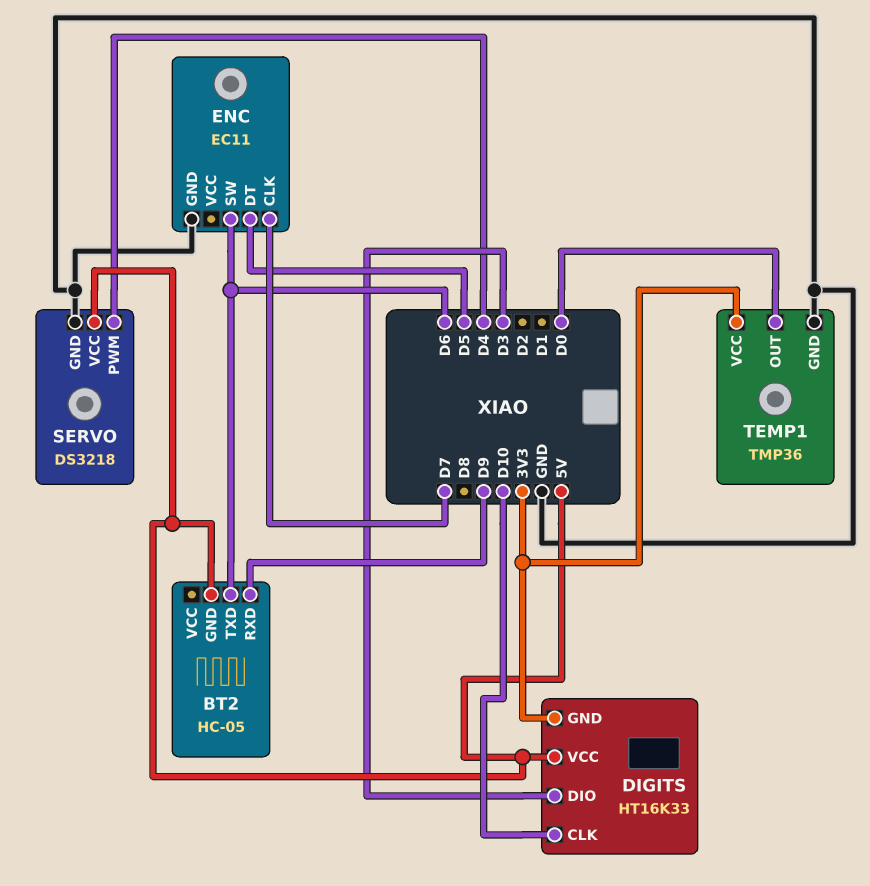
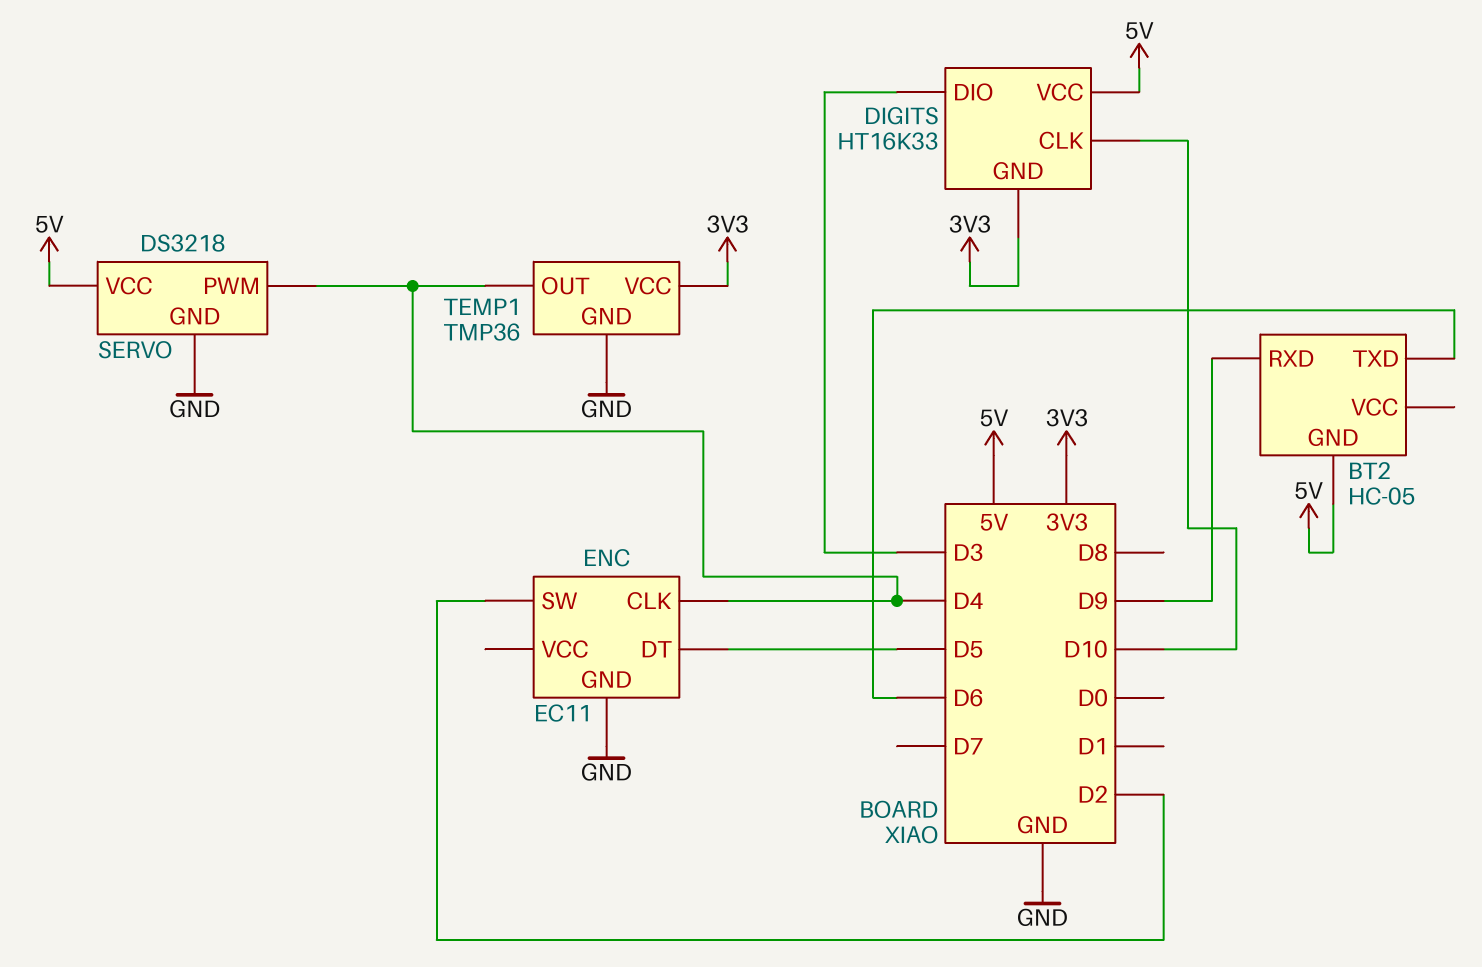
ENC pin CLK: D7 -> D4
ENC pin SW: D6 -> D2
TEMP1 pin OUT: D0 -> D4

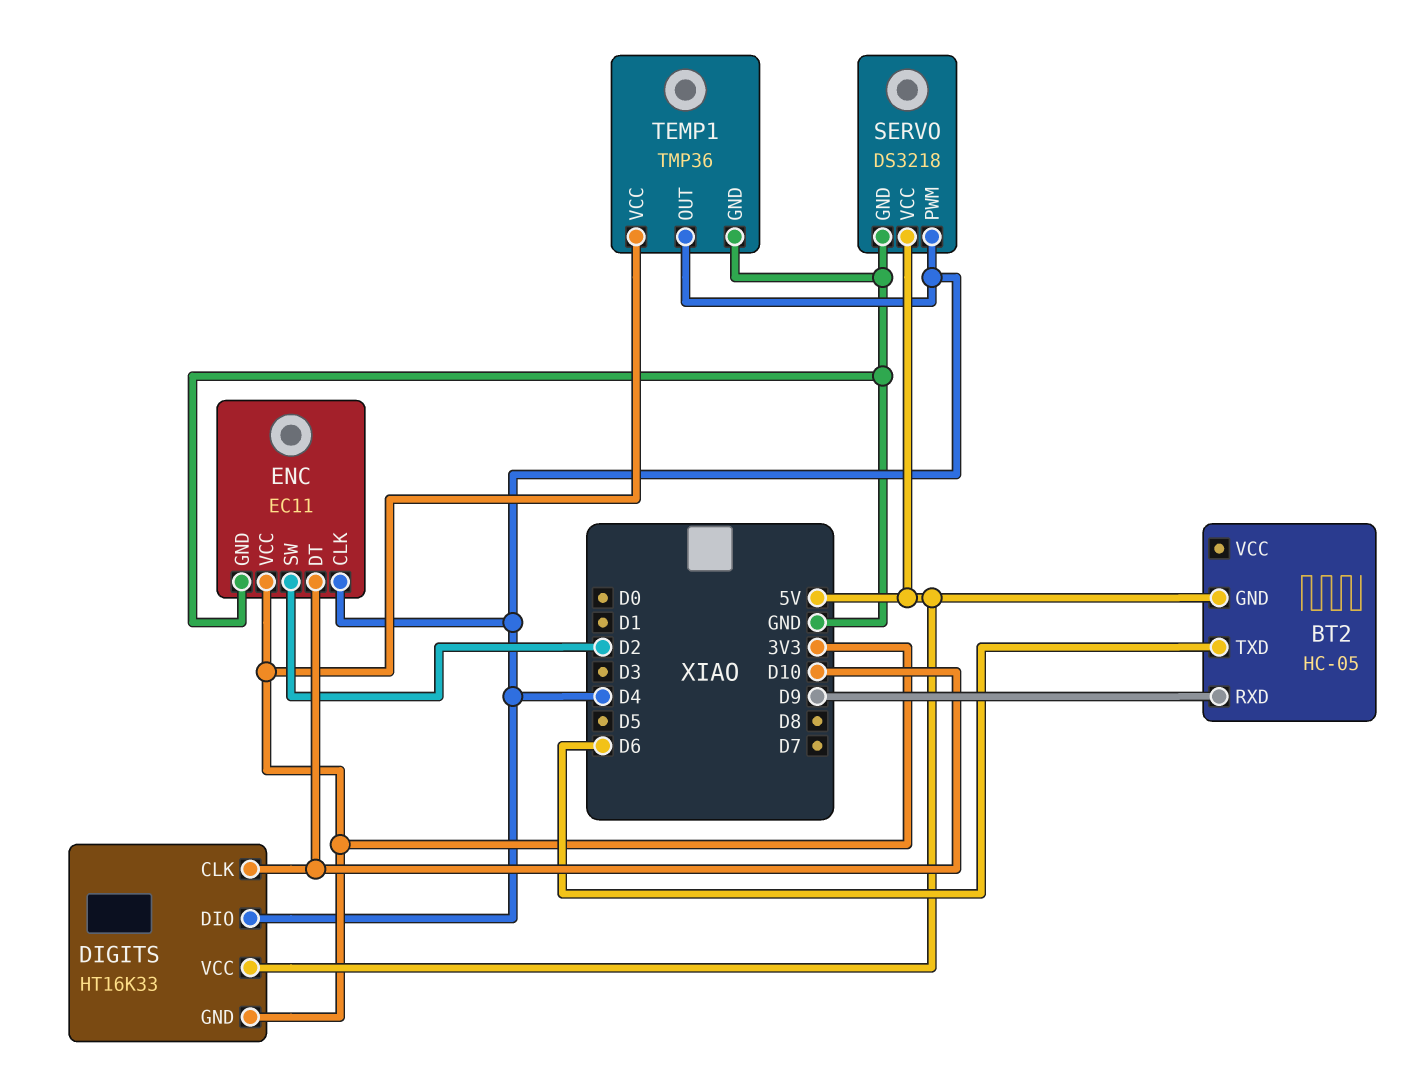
DIGITS pin DIO: D3 -> D4
ENC pin DT: D5 -> D10
ENC pin VCC: none -> 3V3

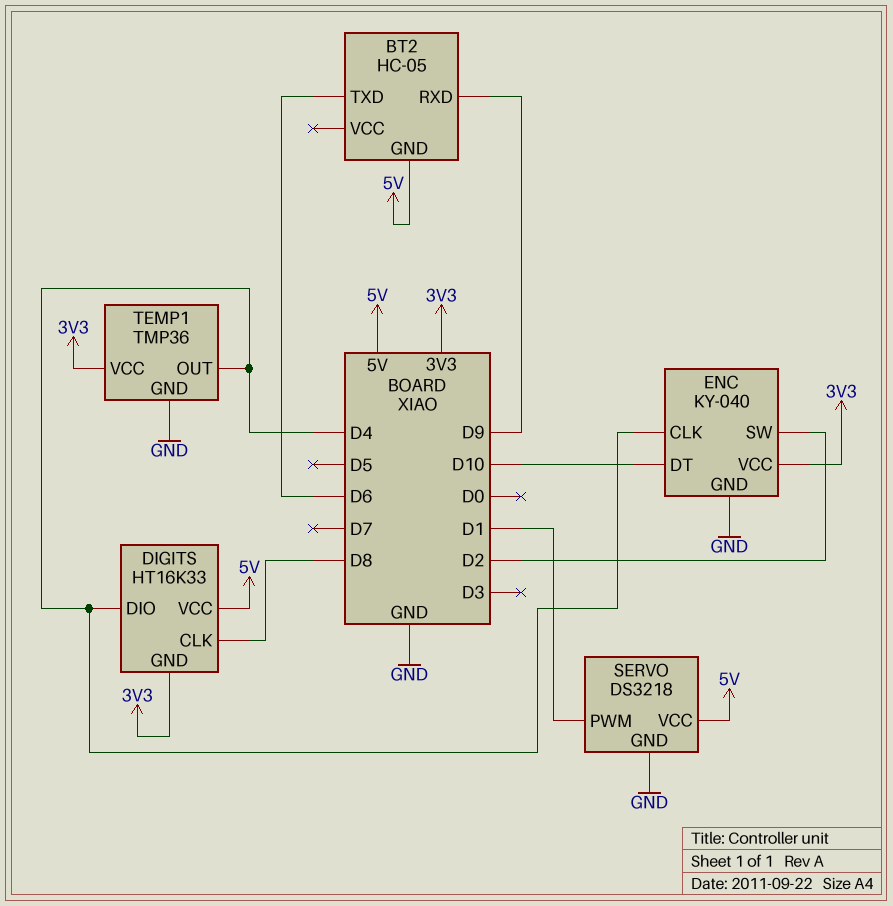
DIGITS pin CLK: D10 -> D8
ENC: EC11 -> KY-040
SERVO pin PWM: D4 -> D1

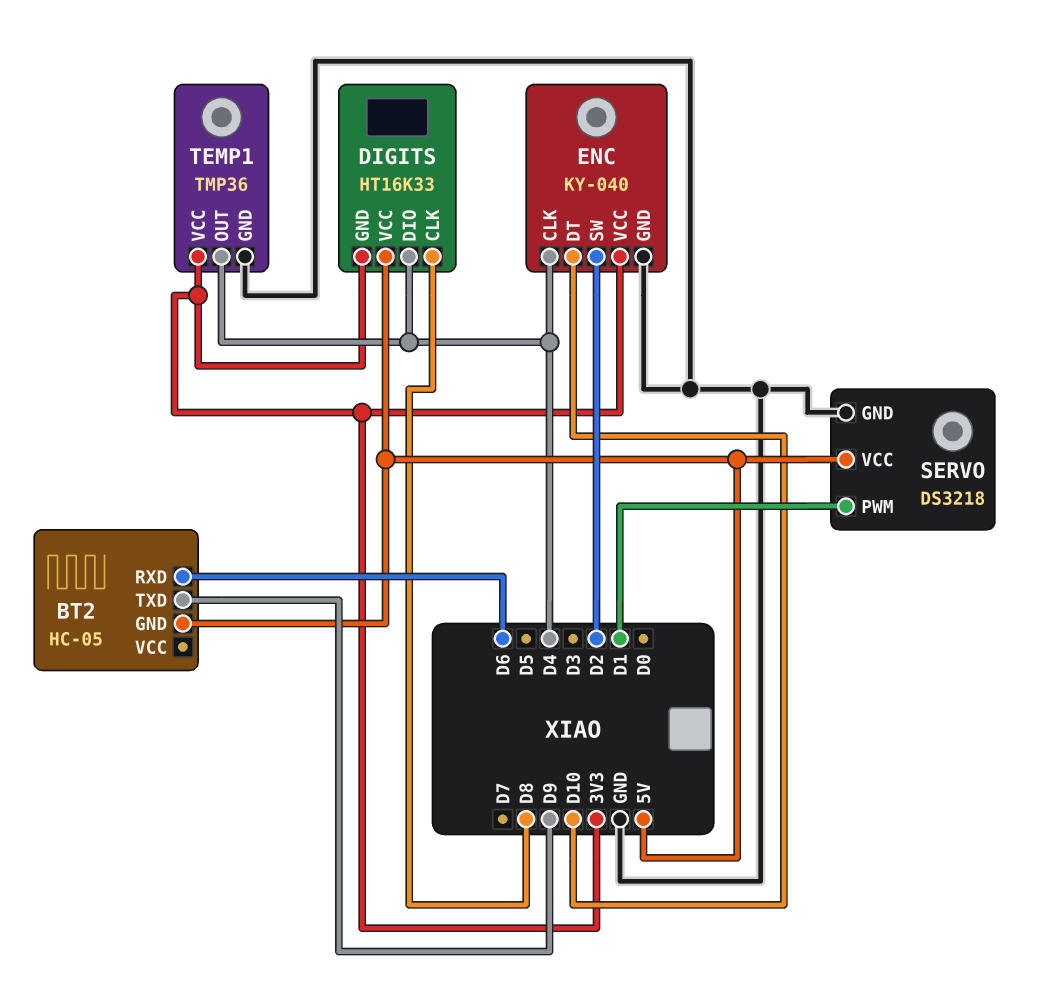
BT2 pin RXD: D9 -> D6
BT2 pin TXD: D6 -> D9

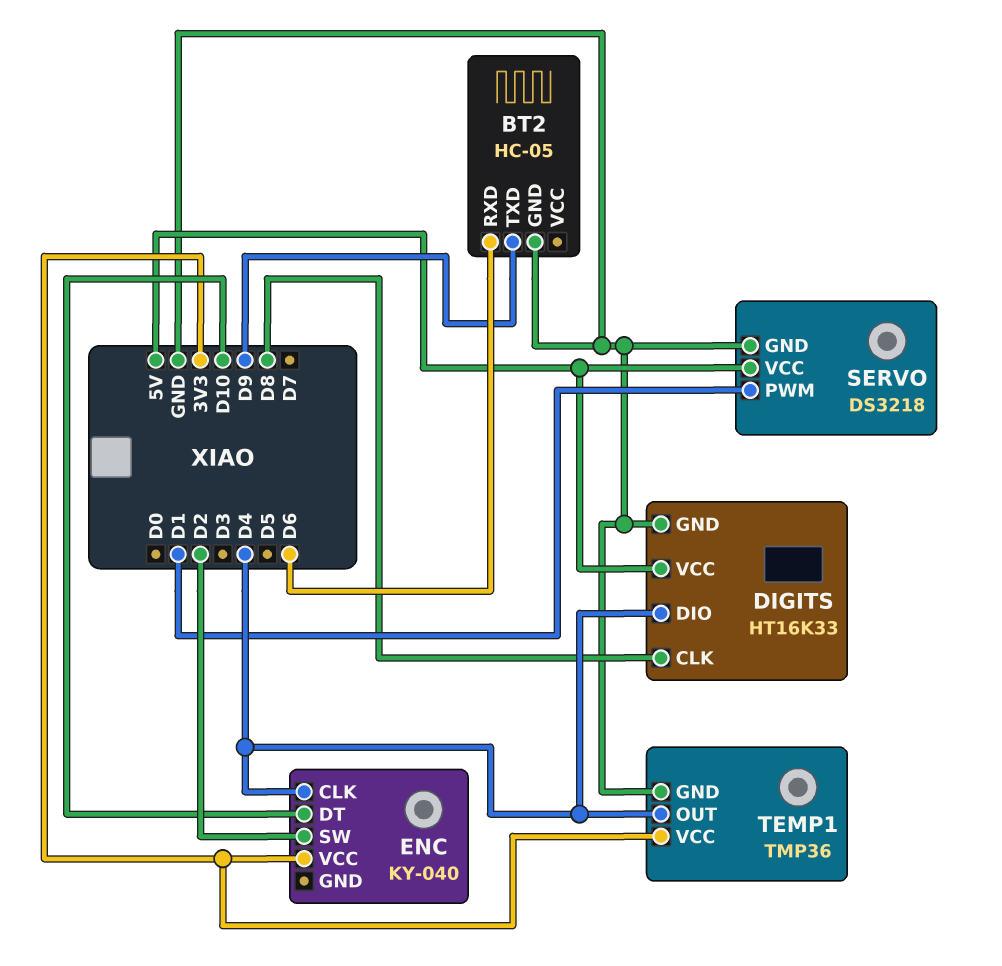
BT2 pin GND: 5V -> GND
DIGITS pin GND: 3V3 -> GND
ENC pin GND: GND -> none

